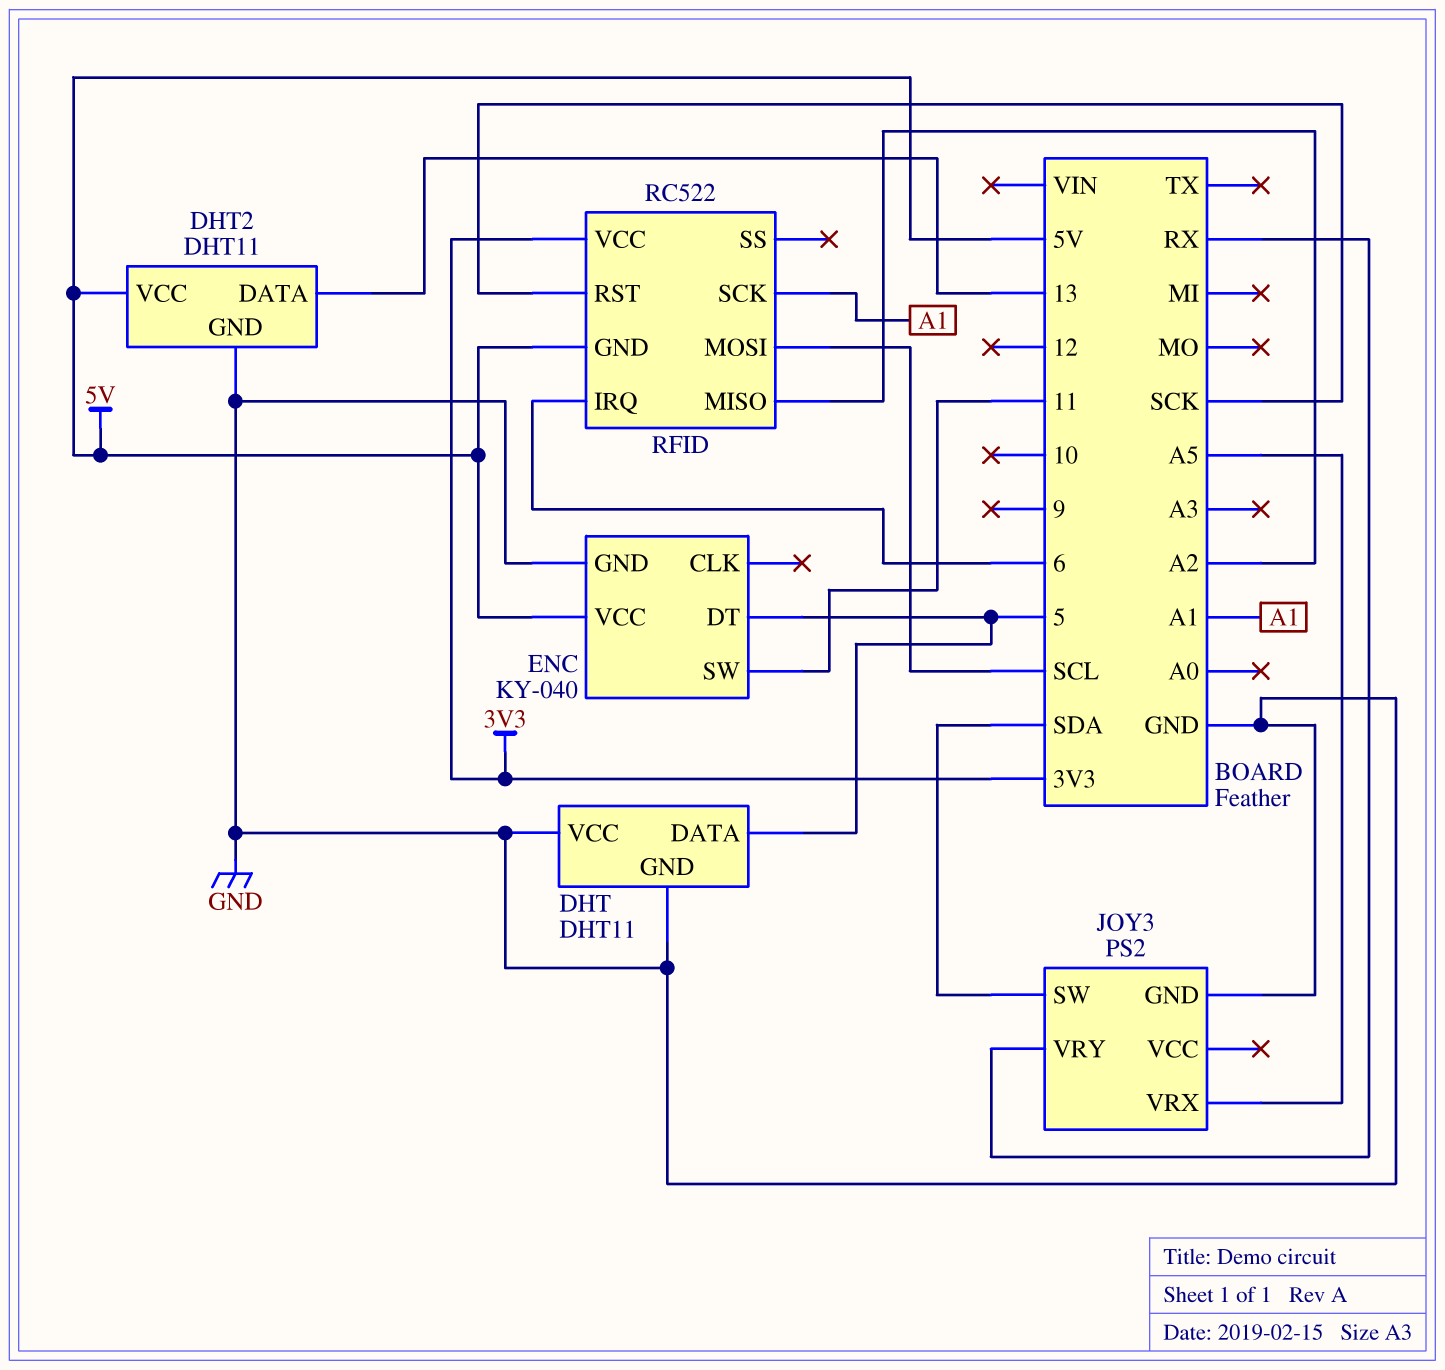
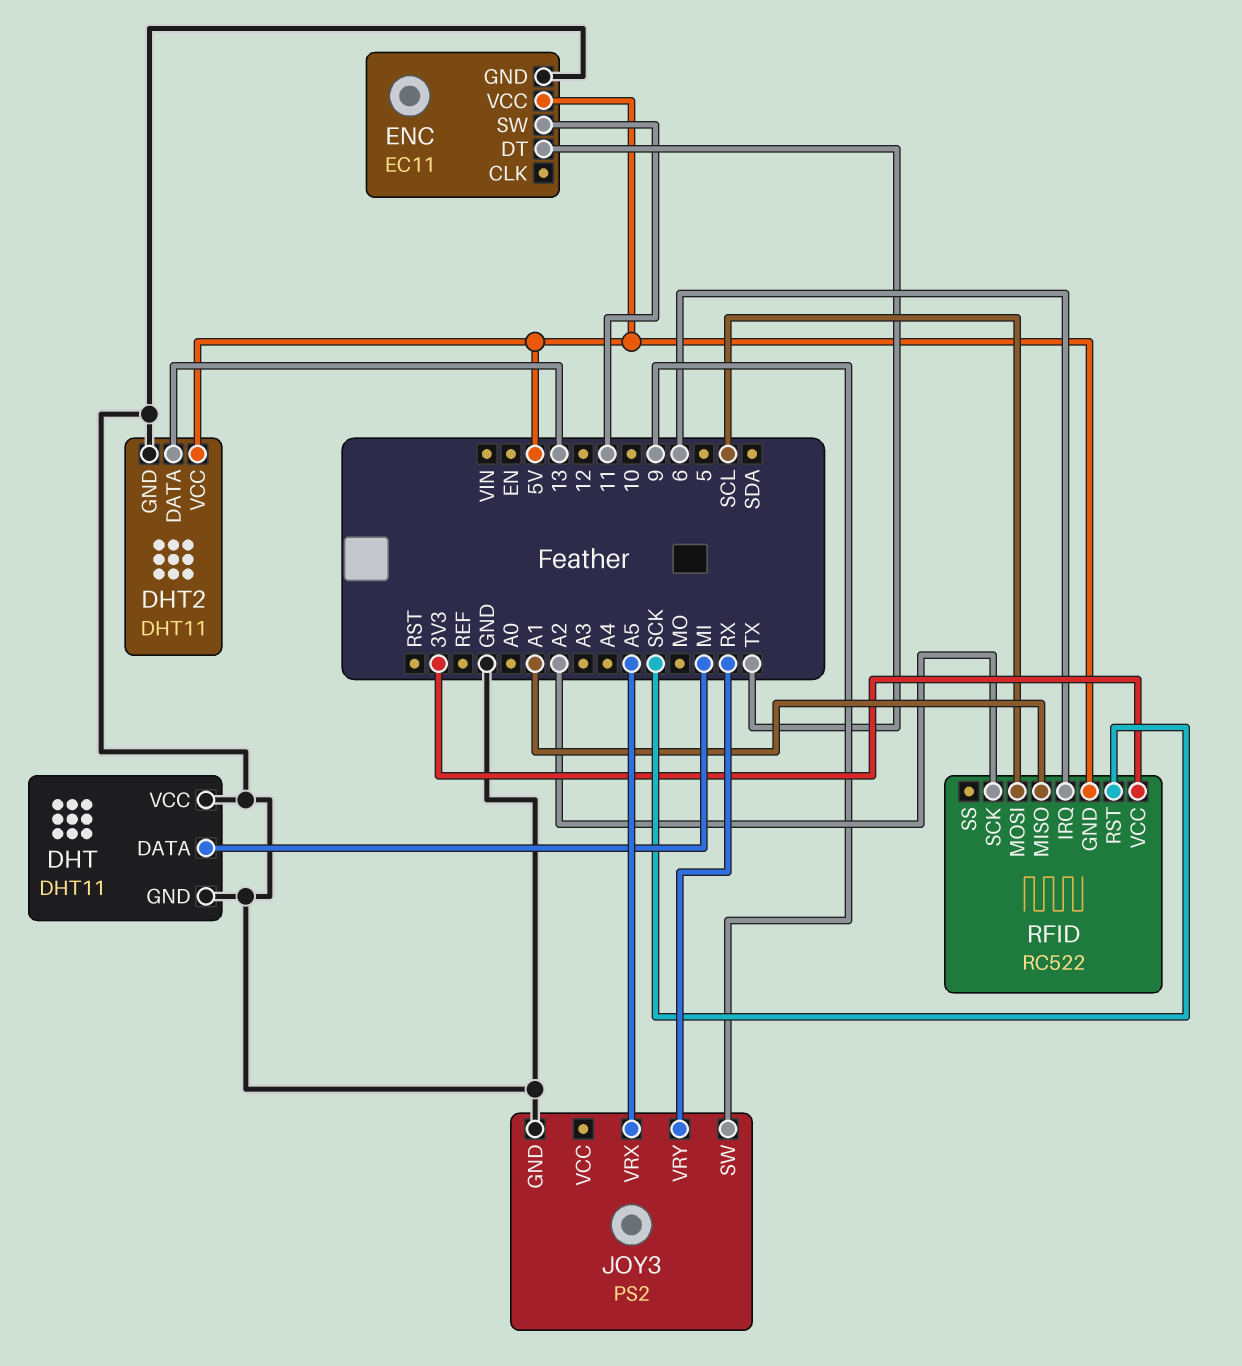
DHT pin DATA: 5 -> MI
ENC: KY-040 -> EC11
ENC pin DT: 5 -> TX
JOY3 pin SW: SDA -> 9
RFID pin MISO: A2 -> A1
RFID pin SCK: A1 -> A2

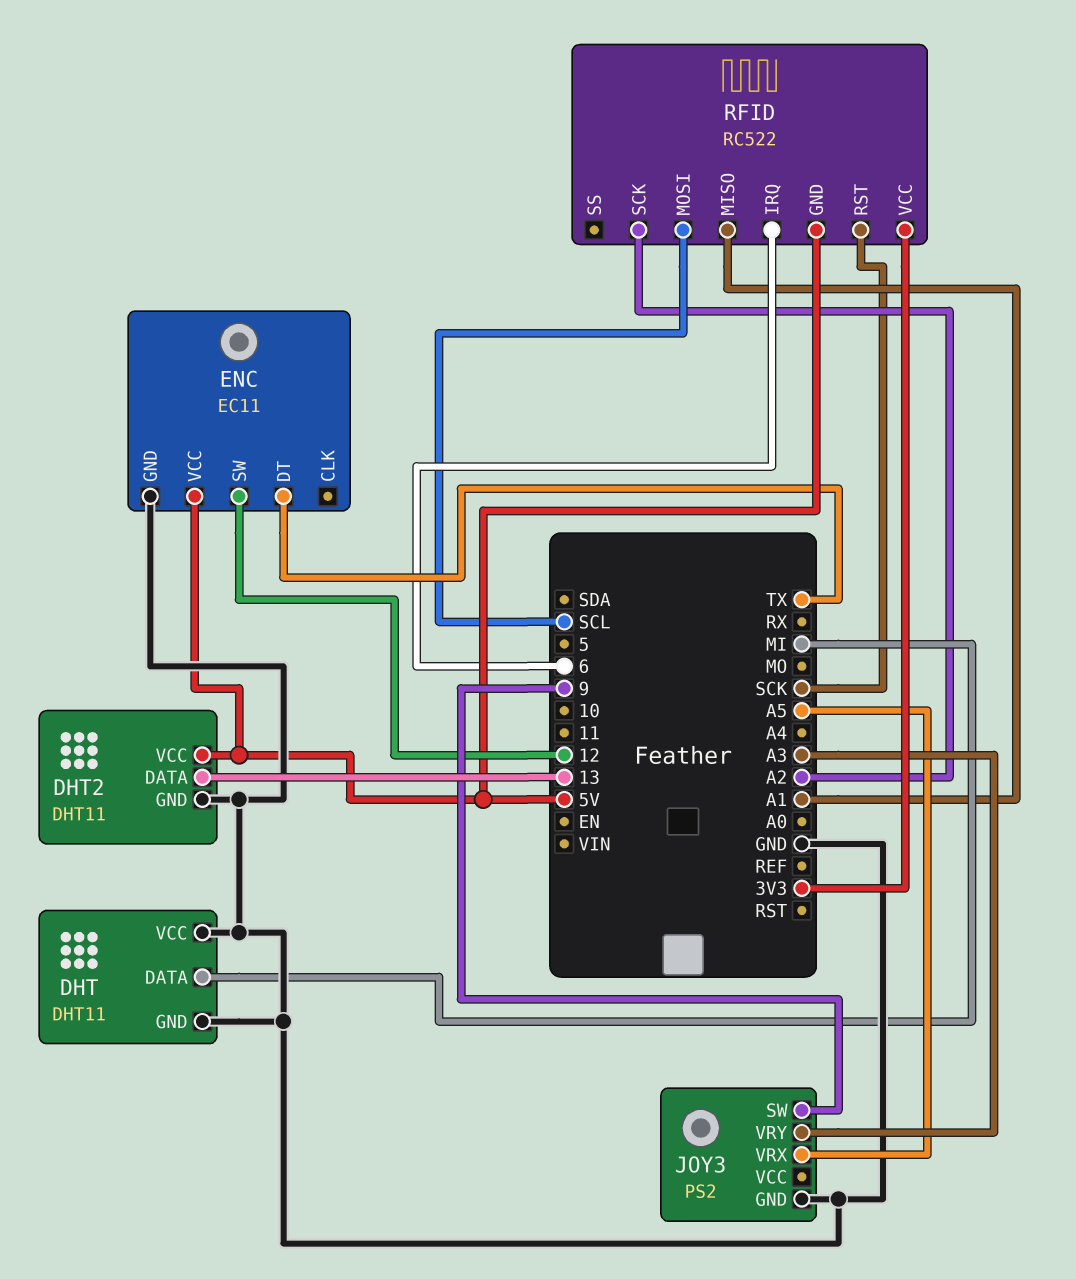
ENC pin SW: 11 -> 12
JOY3 pin VRY: RX -> A3

